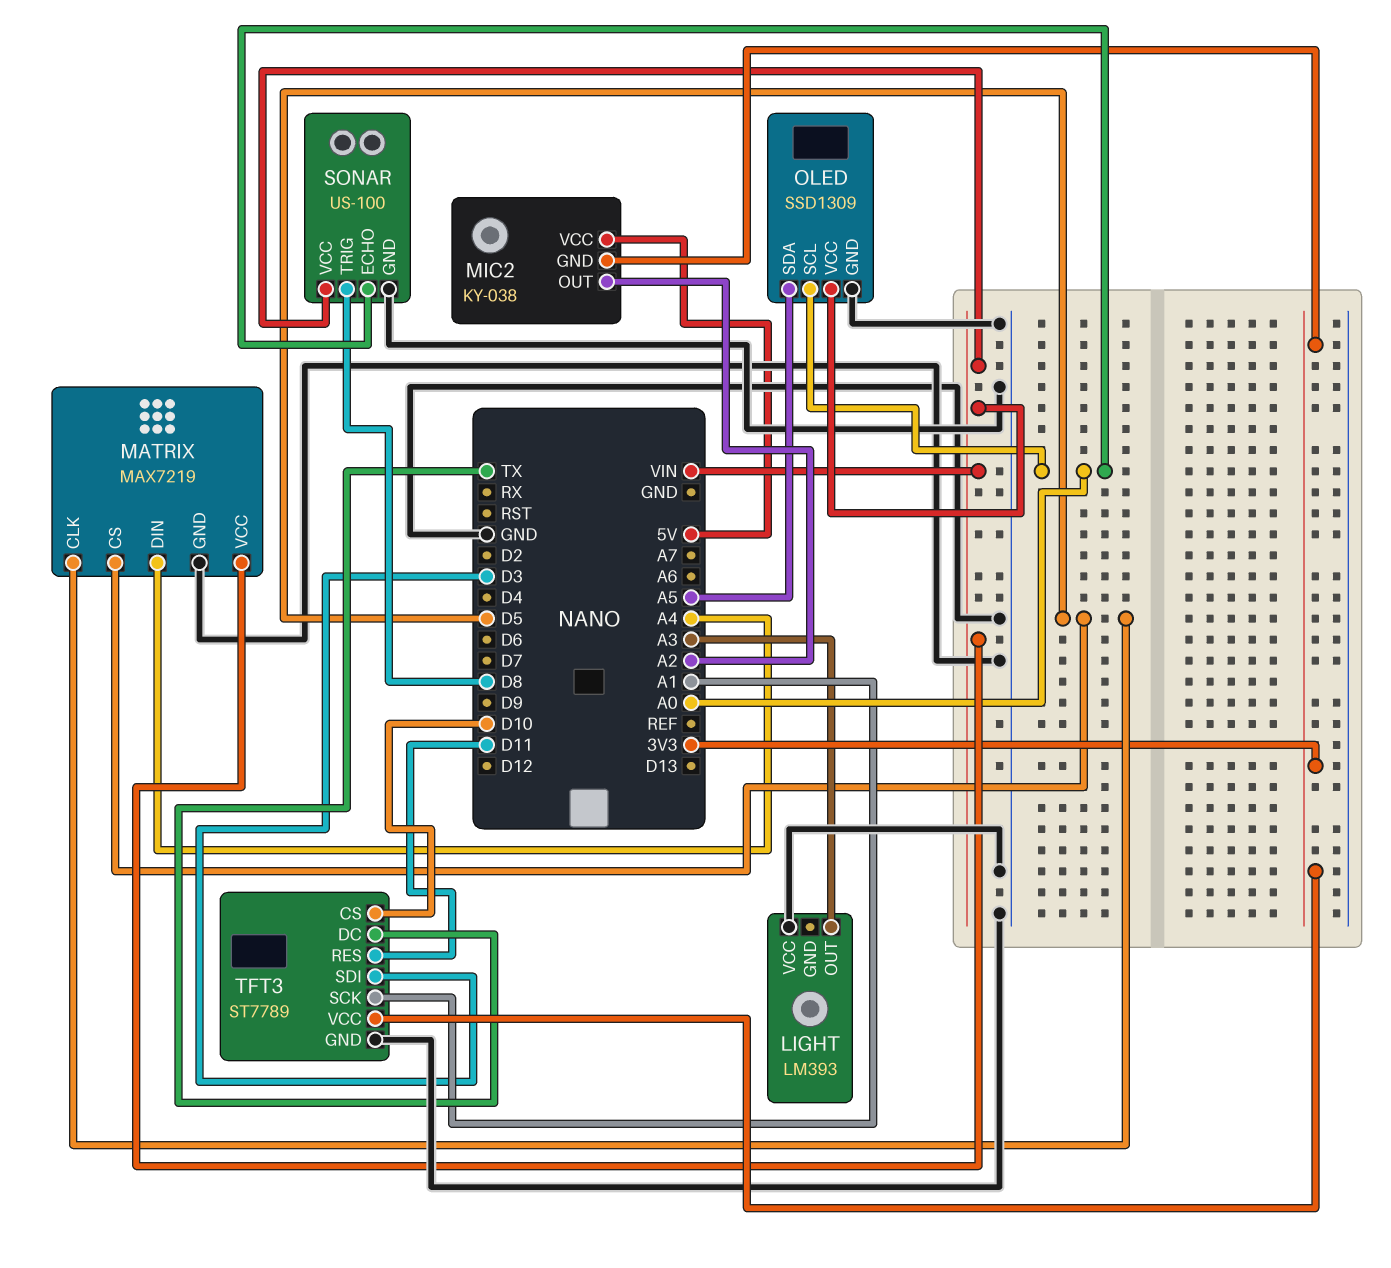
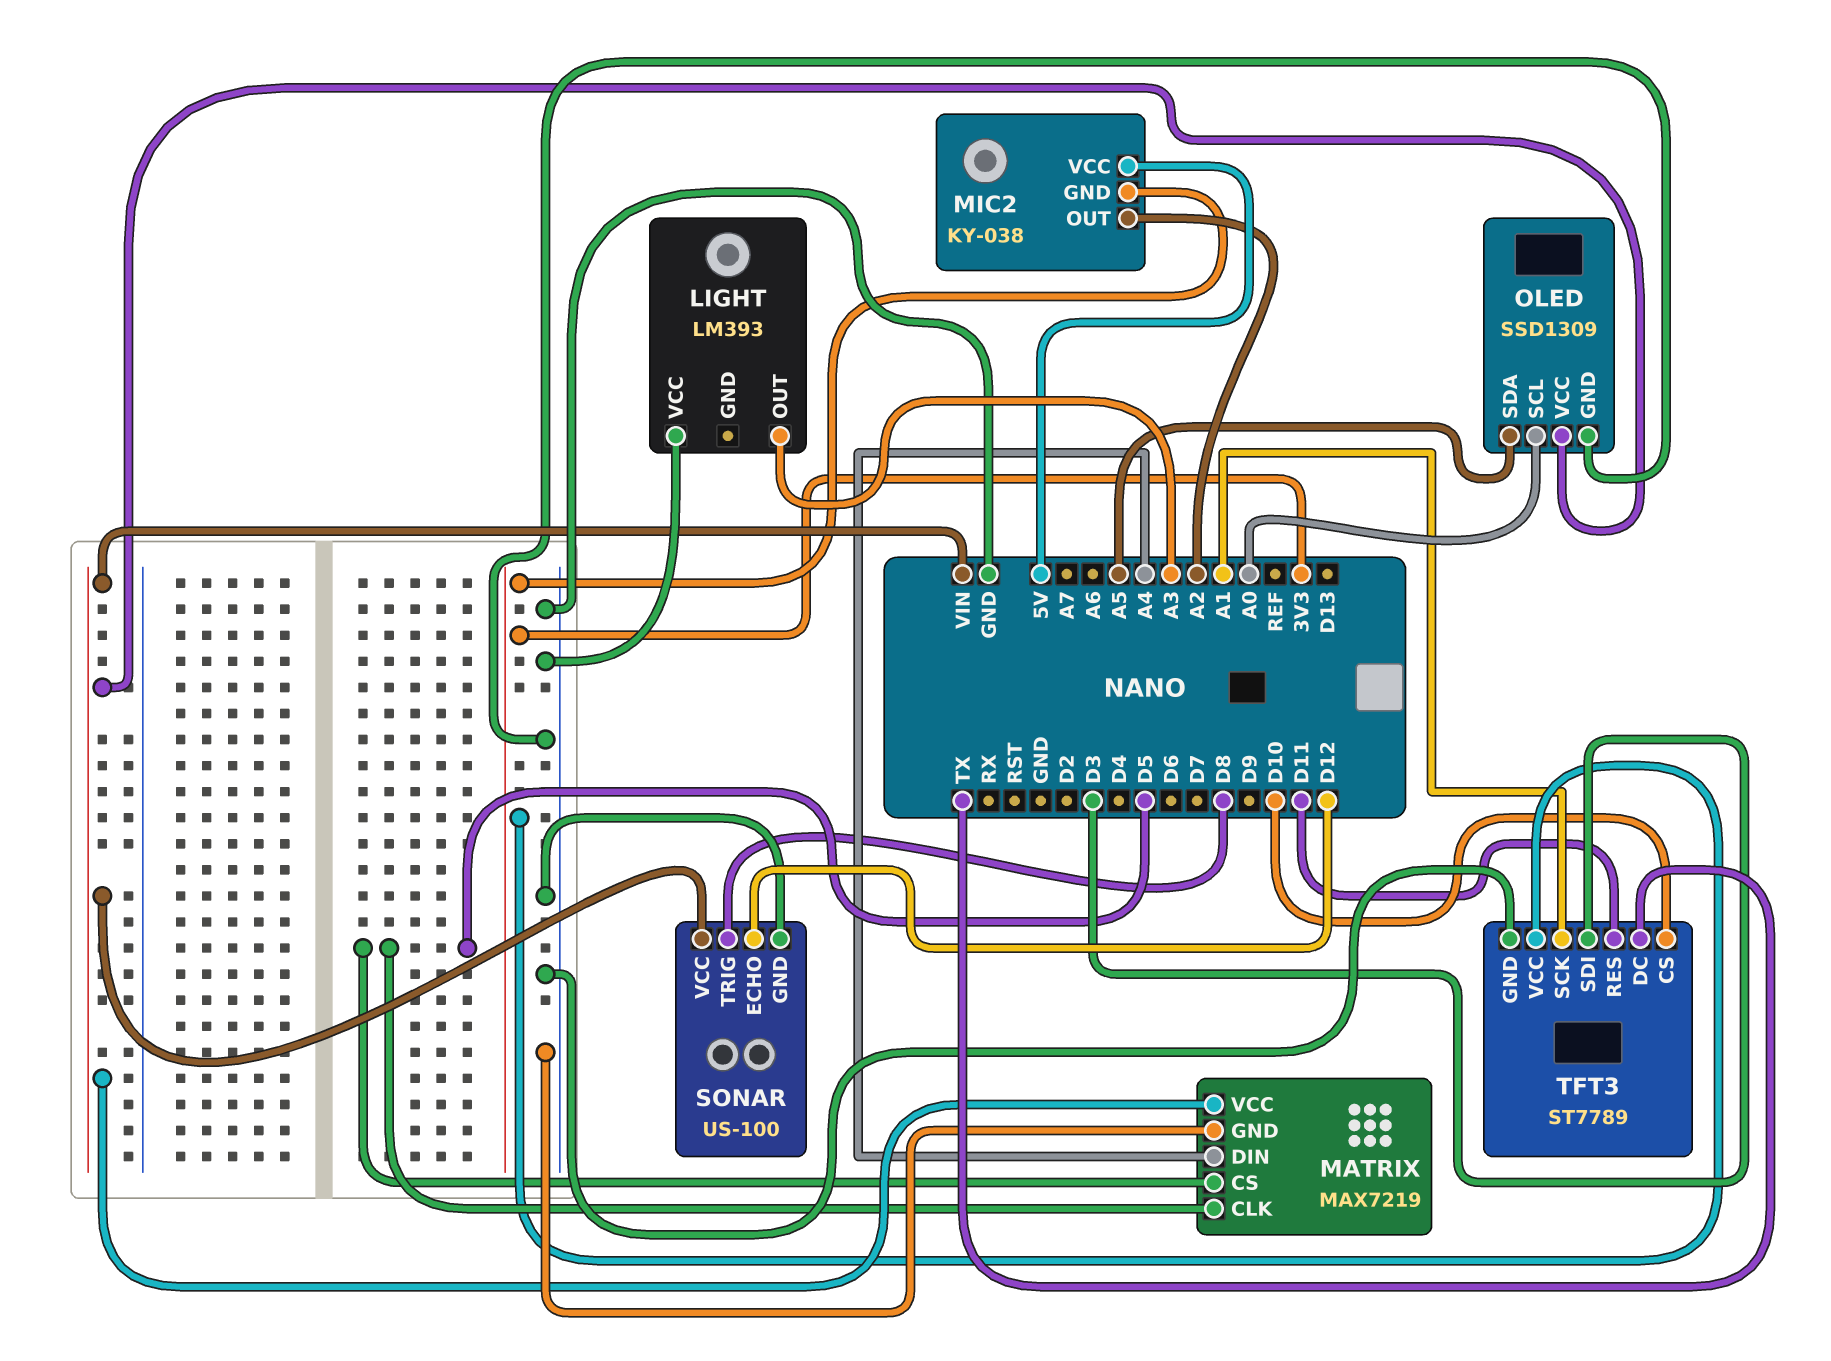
SONAR pin ECHO: A0 -> D12

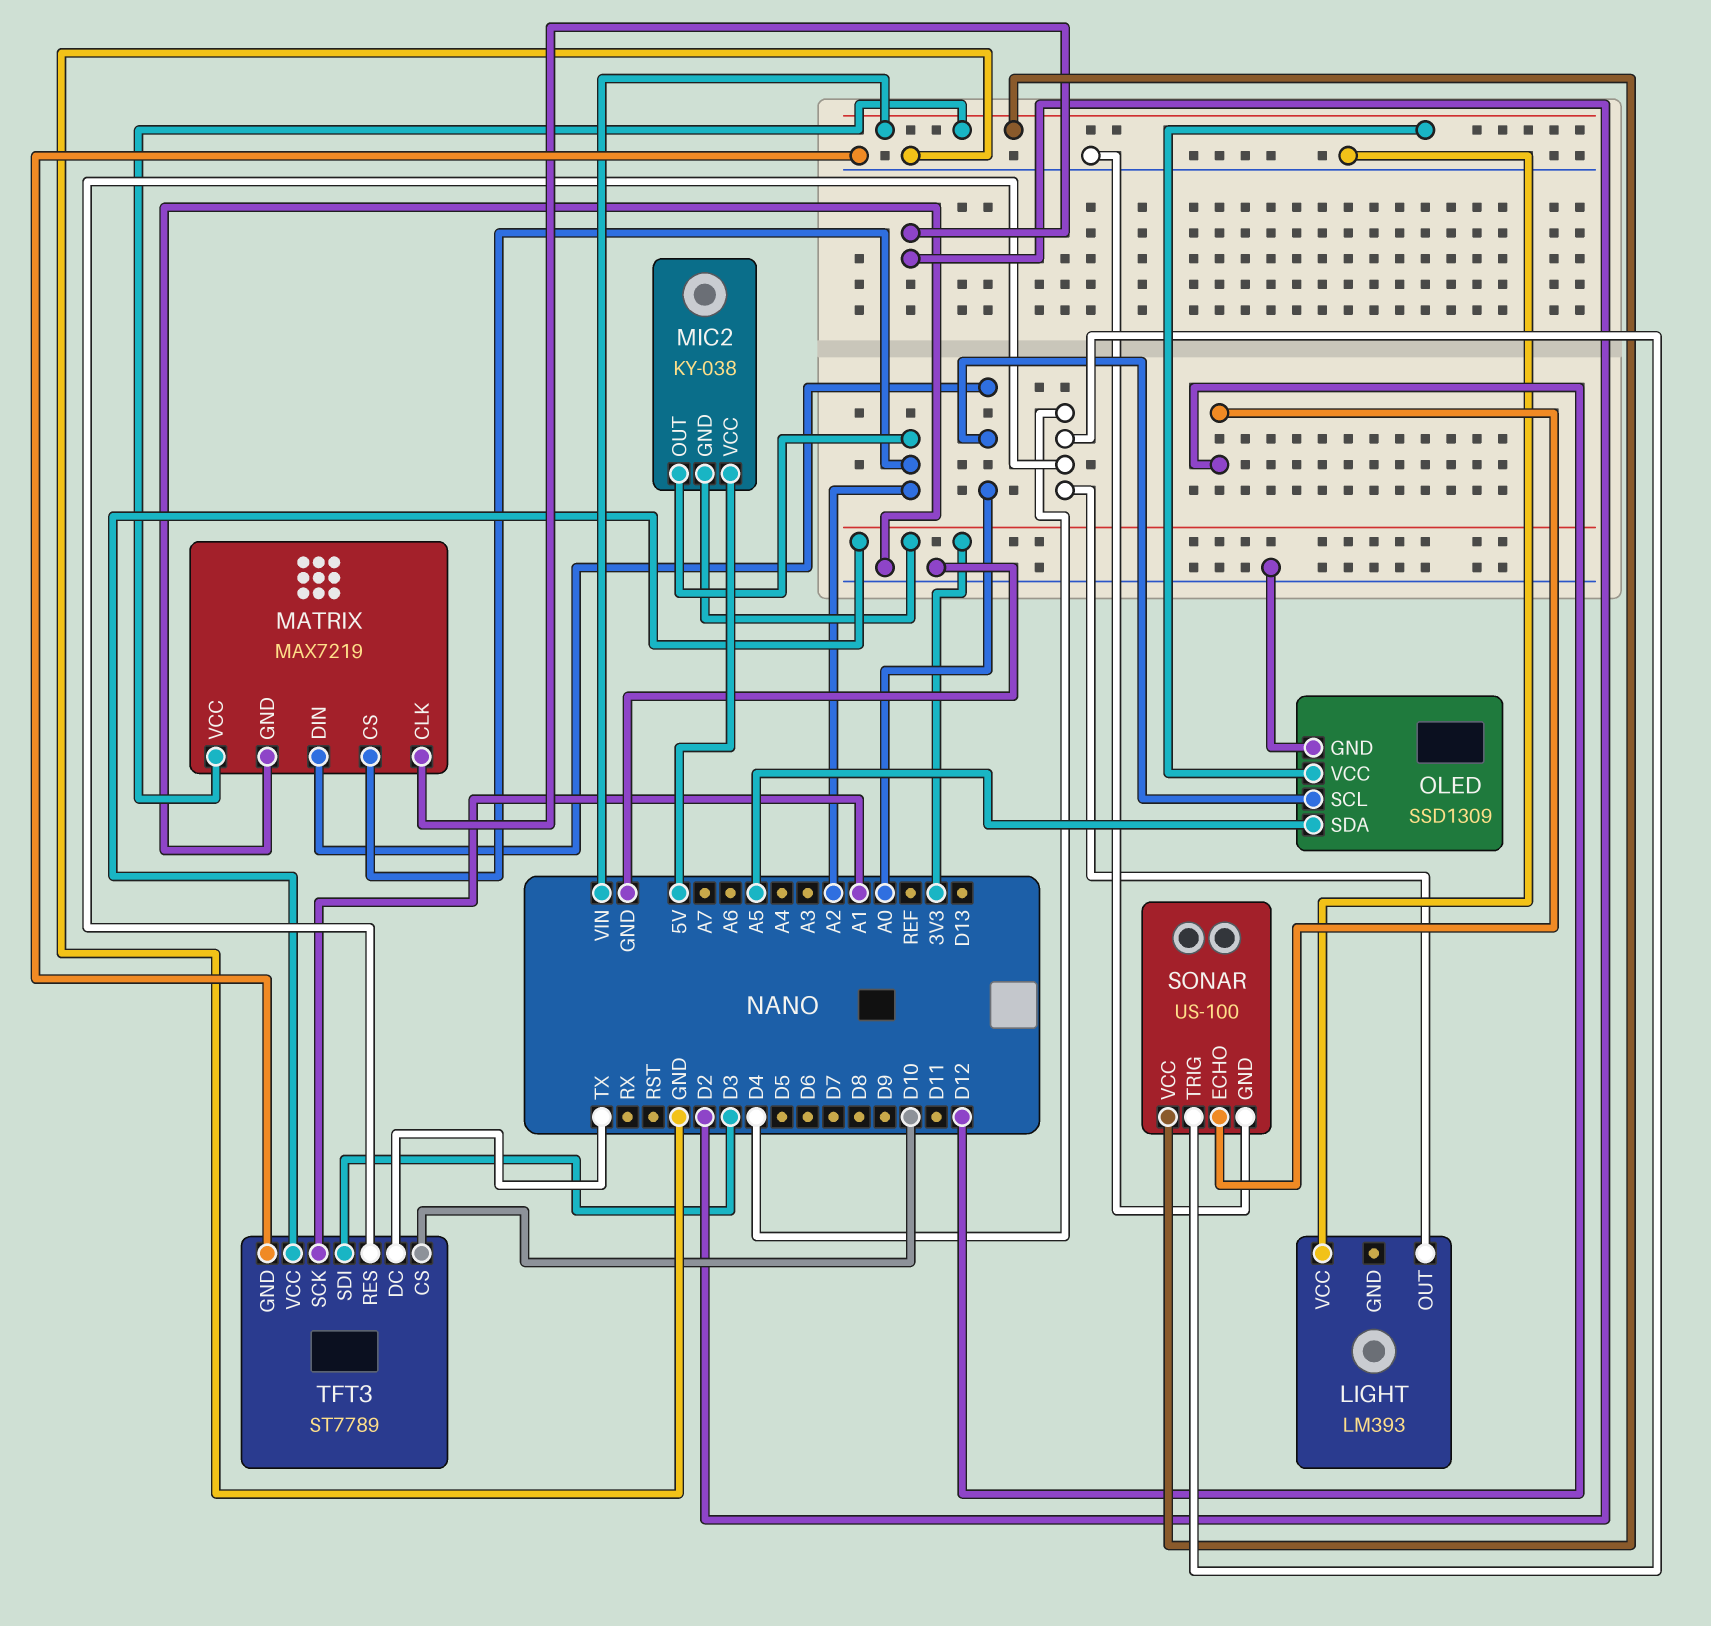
LIGHT pin OUT: A3 -> D4
MATRIX pin CLK: D5 -> D2
MATRIX pin CS: D5 -> A2
MATRIX pin DIN: A4 -> A0
SONAR pin TRIG: D8 -> D4
TFT3 pin RES: D11 -> D4

